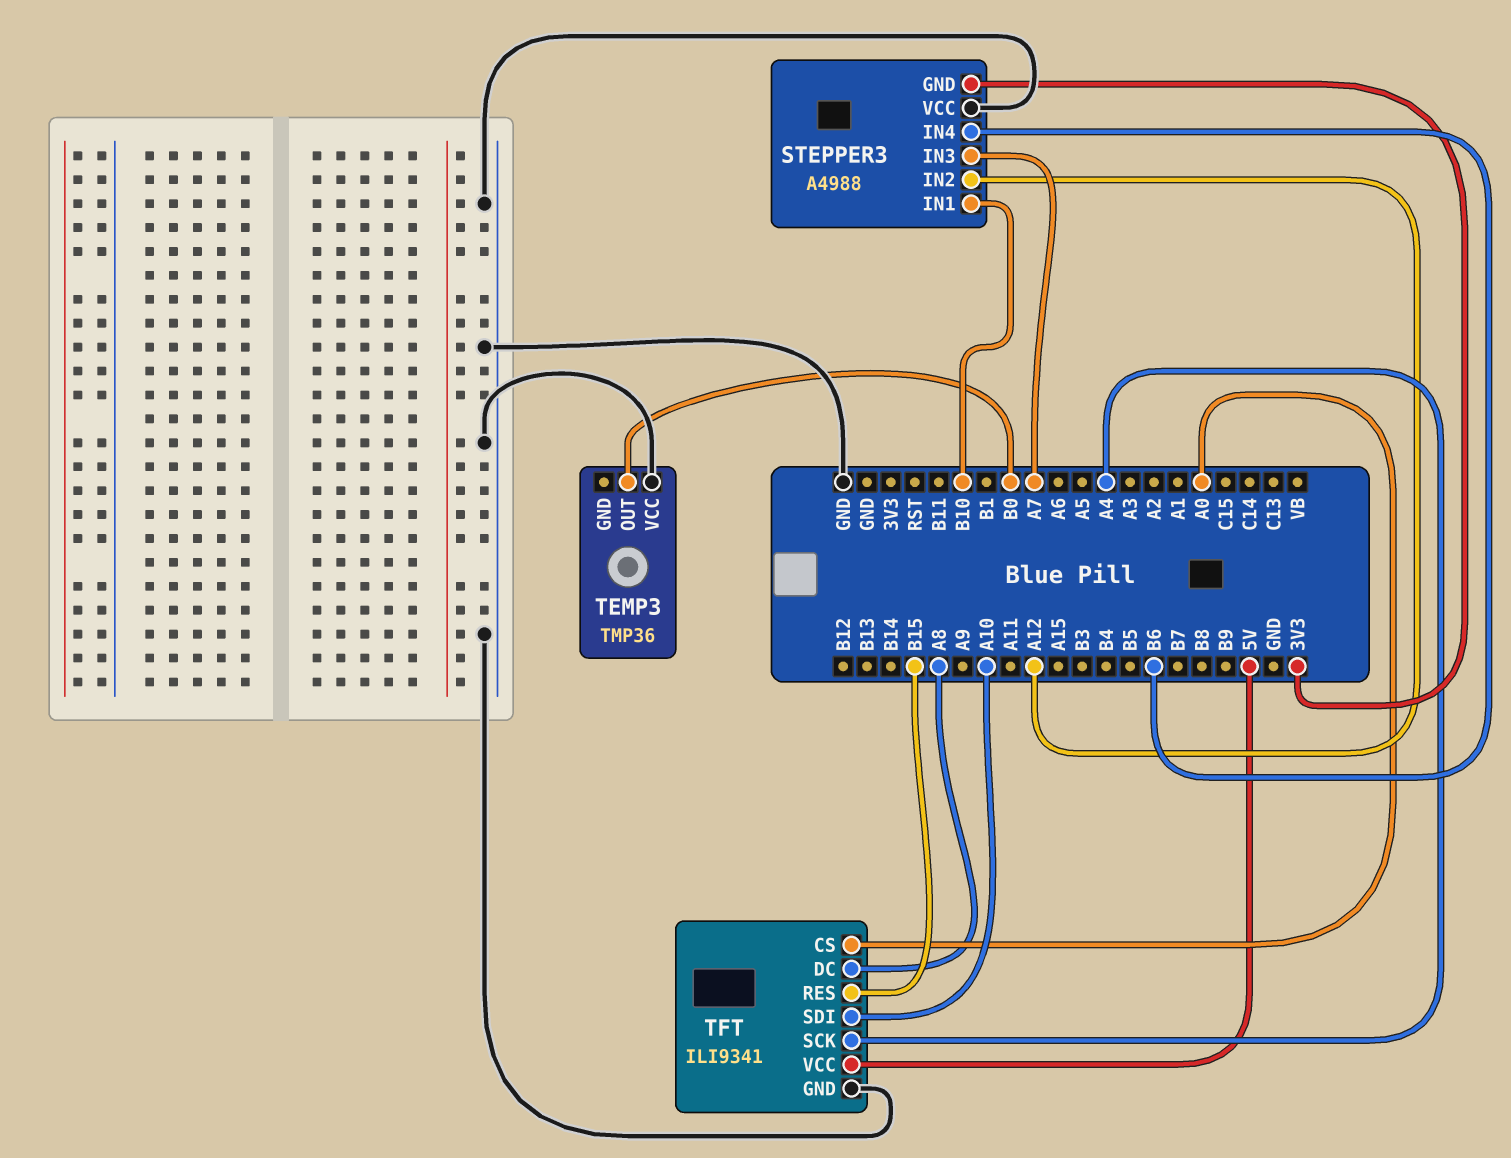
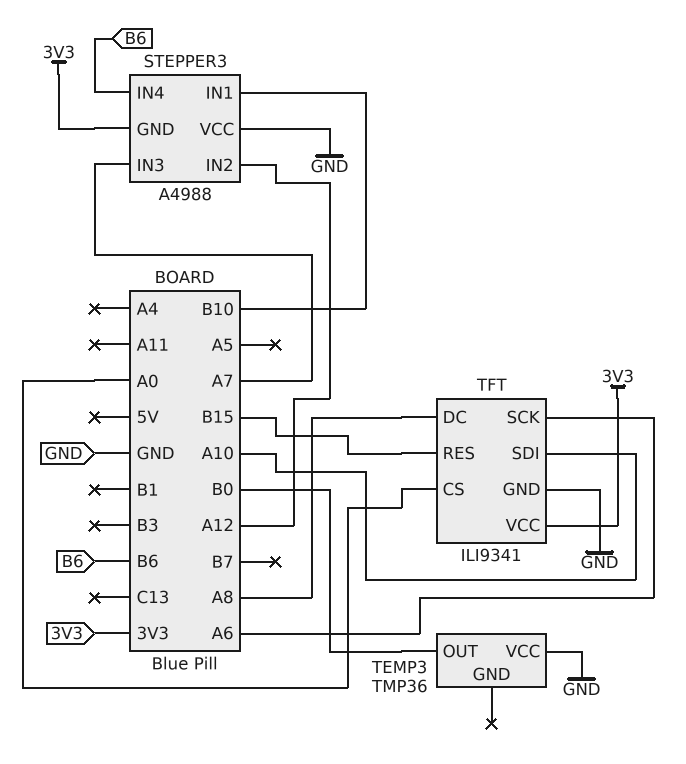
TFT pin SCK: A4 -> A6
TFT pin VCC: 5V -> 3V3

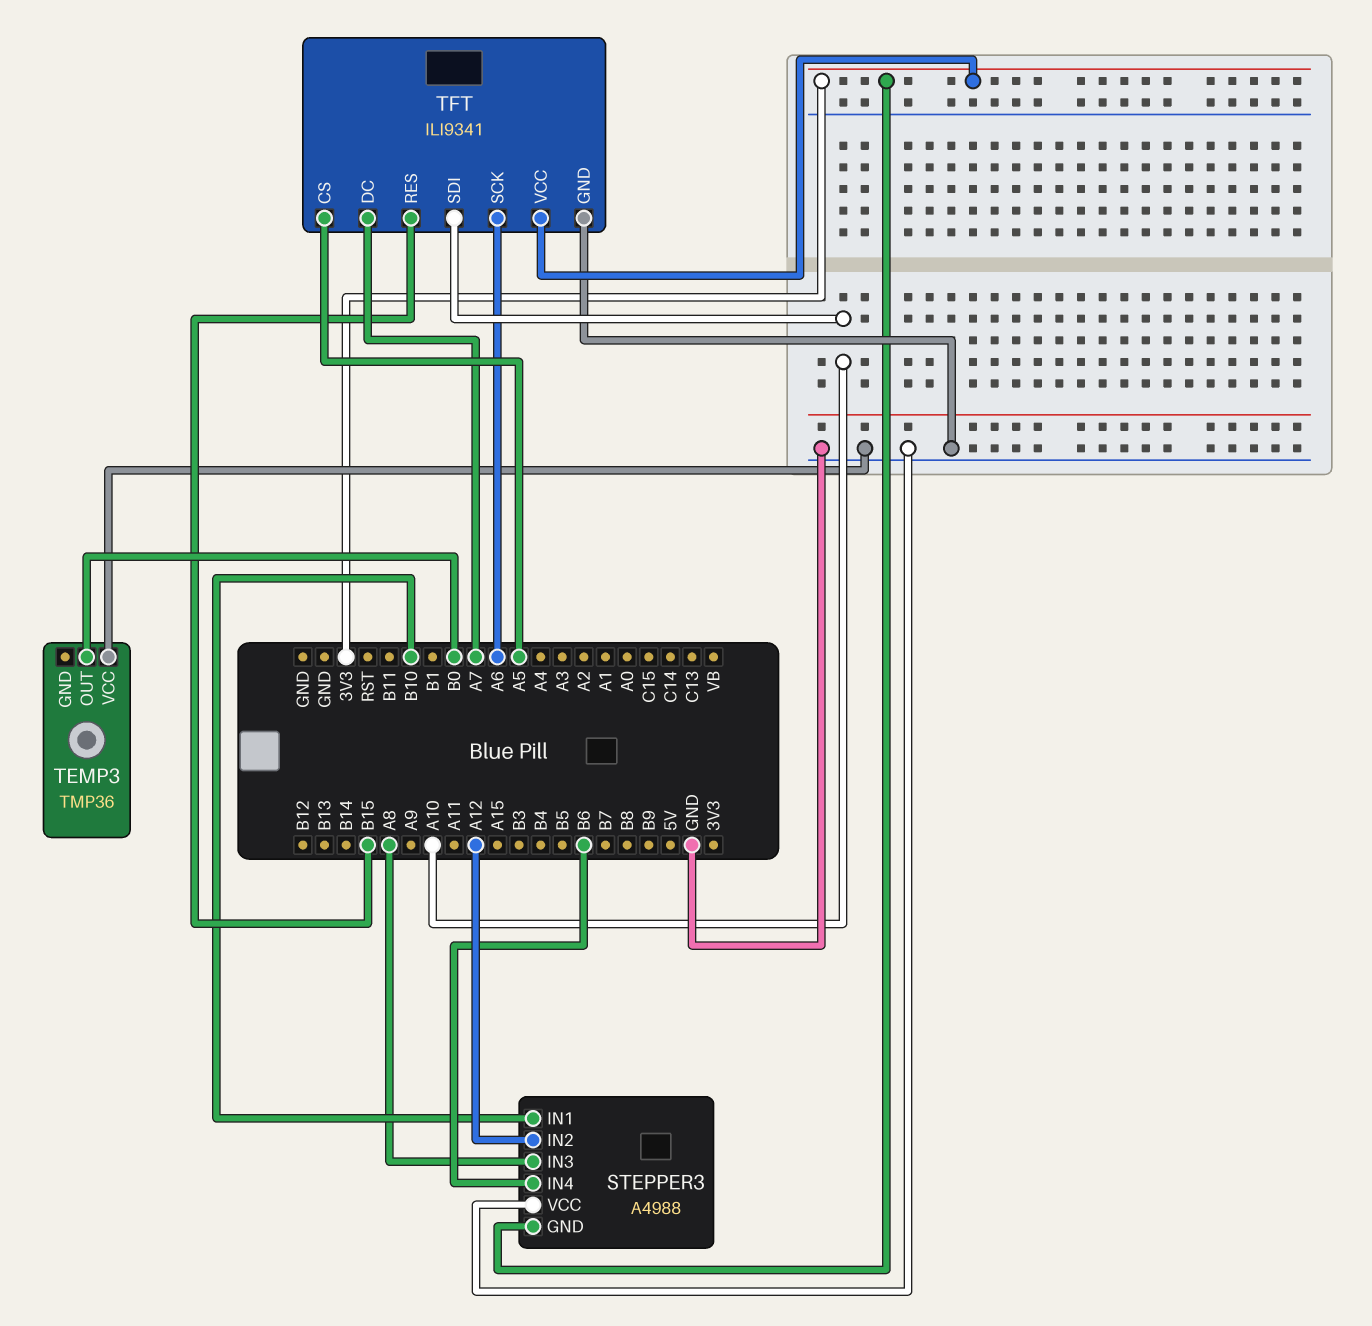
STEPPER3 pin IN3: A7 -> A8
TFT pin CS: A0 -> A5
TFT pin DC: A8 -> A7

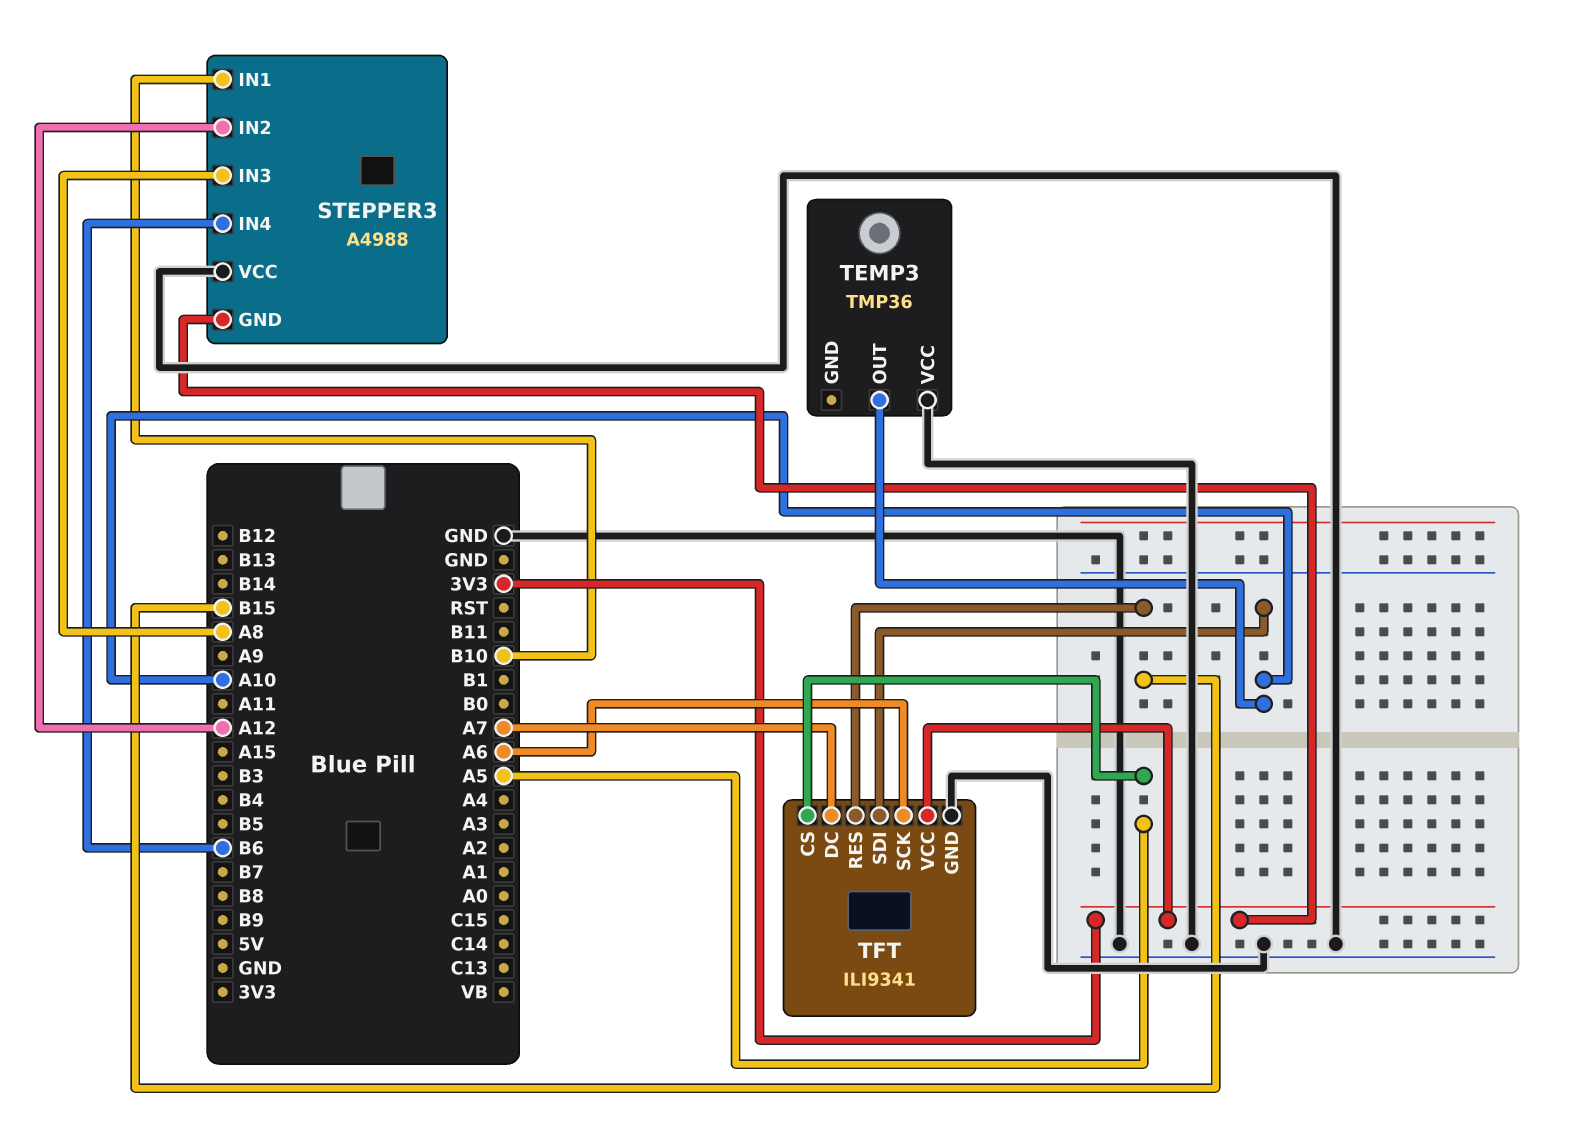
TEMP3 pin OUT: B0 -> A10

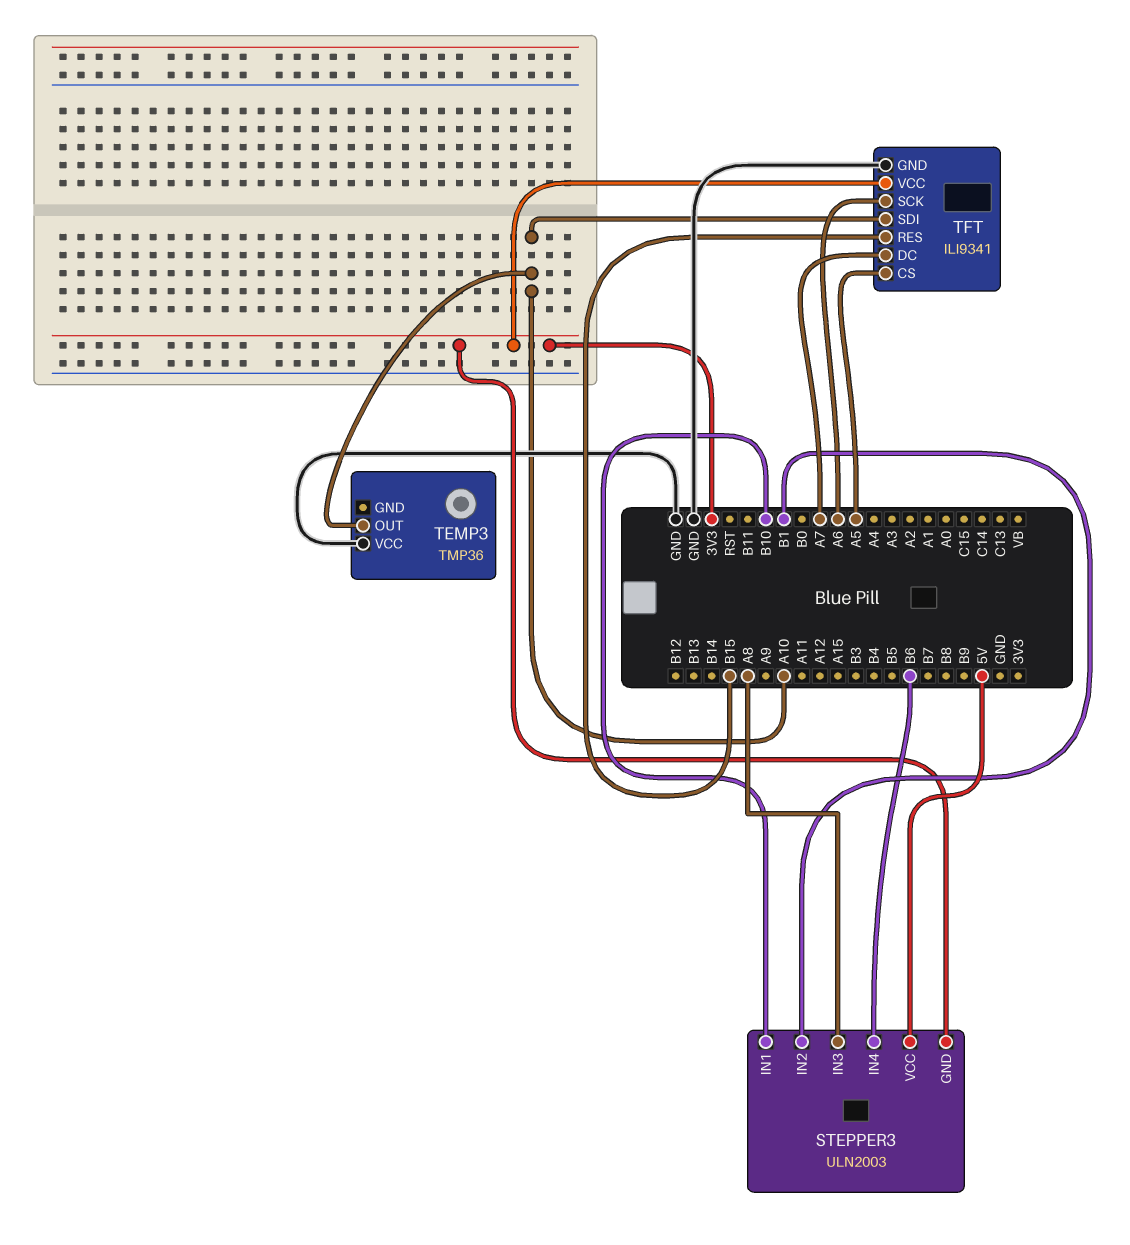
STEPPER3: A4988 -> ULN2003
STEPPER3 pin IN2: A12 -> B1
STEPPER3 pin VCC: GND -> 5V

